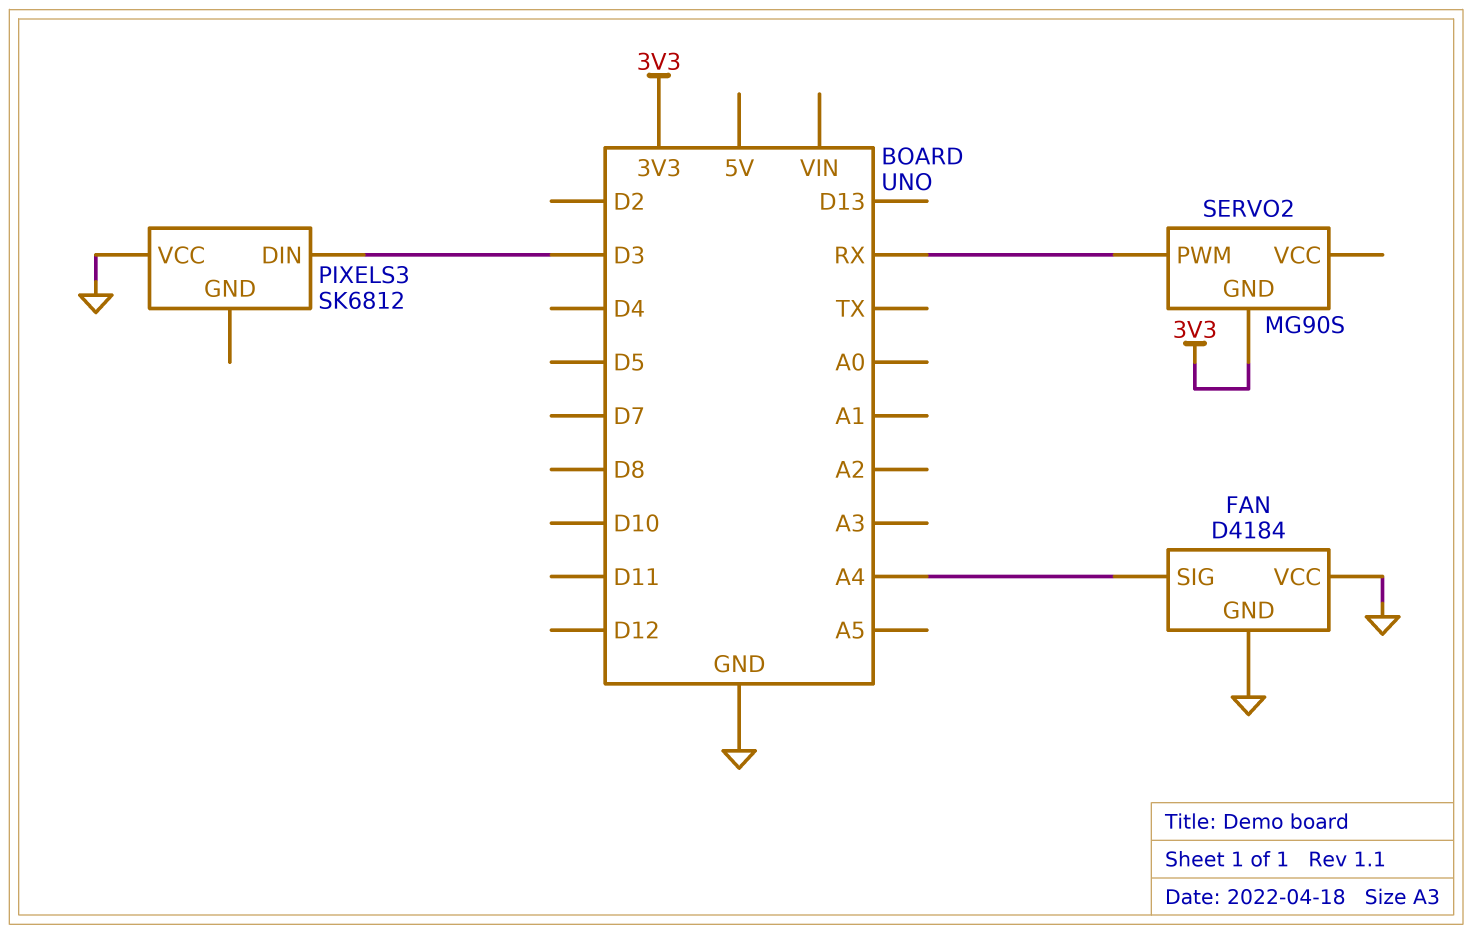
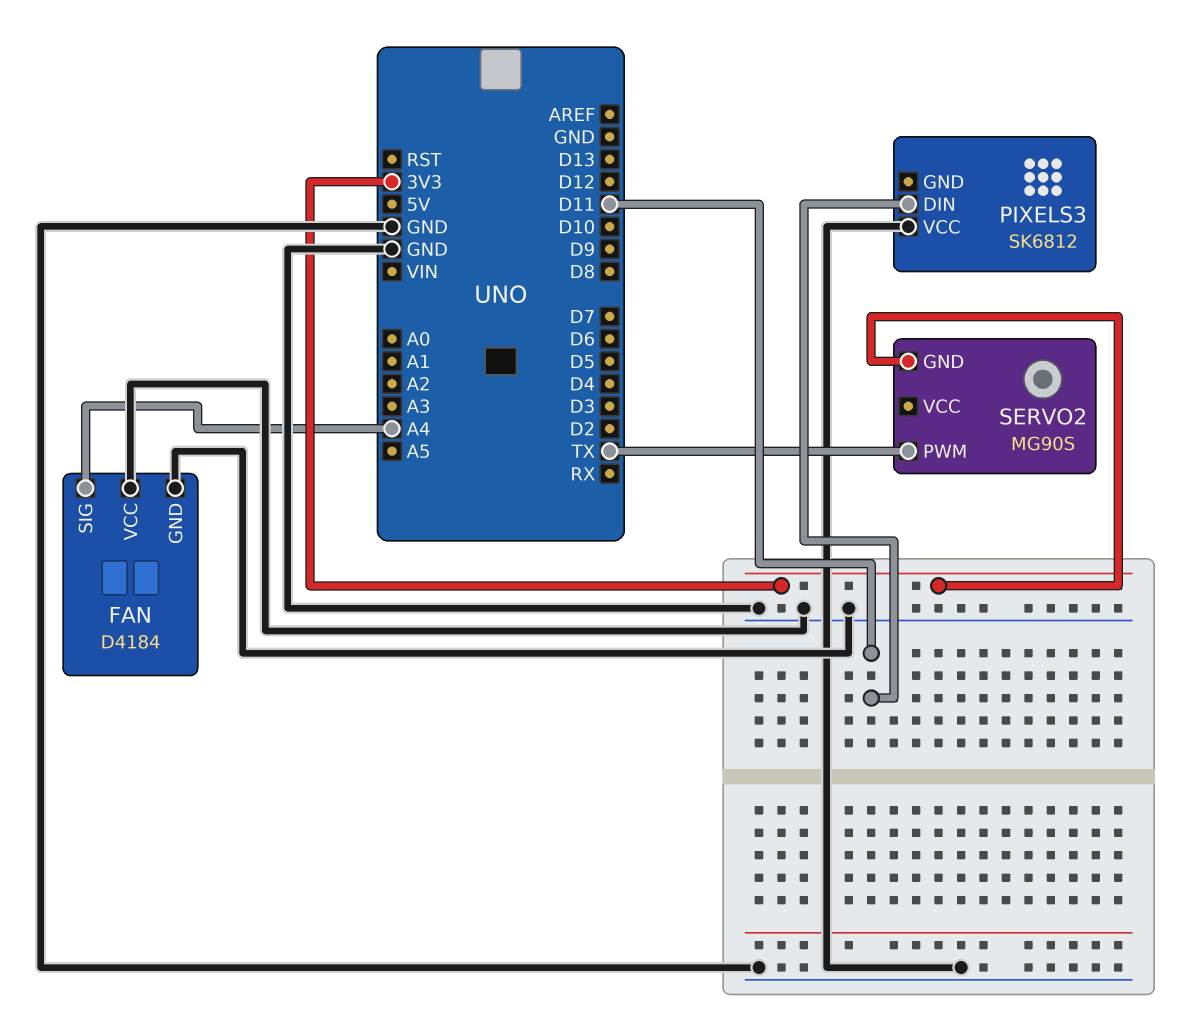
PIXELS3 pin DIN: D3 -> D11
SERVO2 pin PWM: RX -> TX

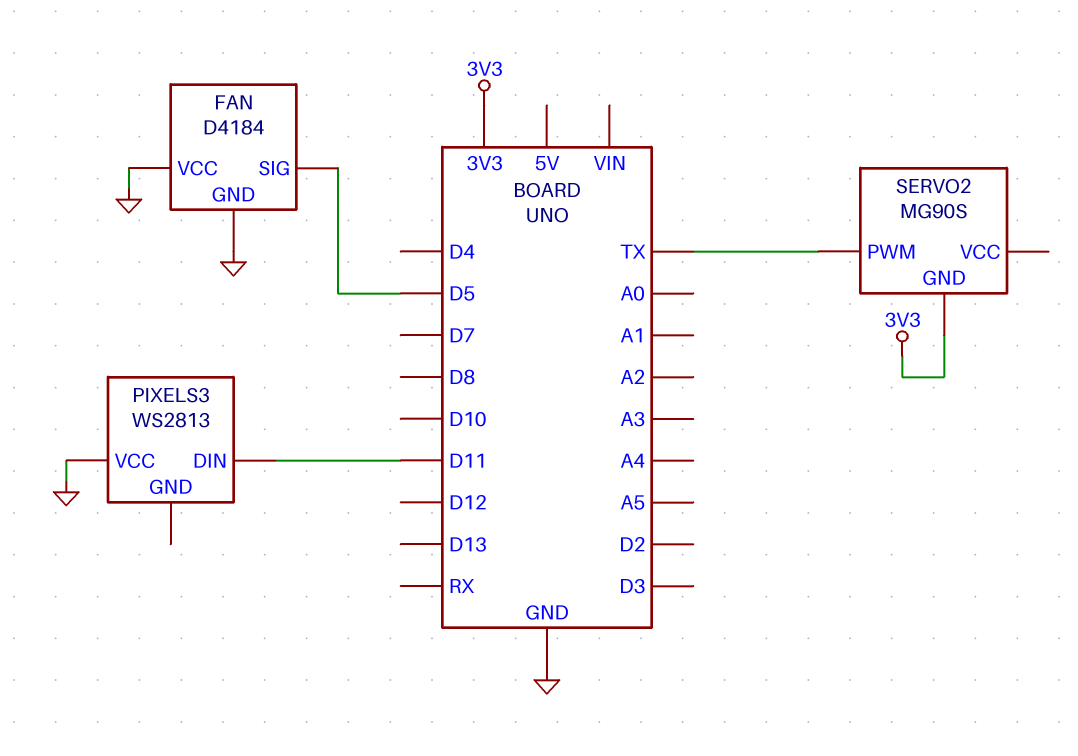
FAN pin SIG: A4 -> D5
PIXELS3: SK6812 -> WS2813

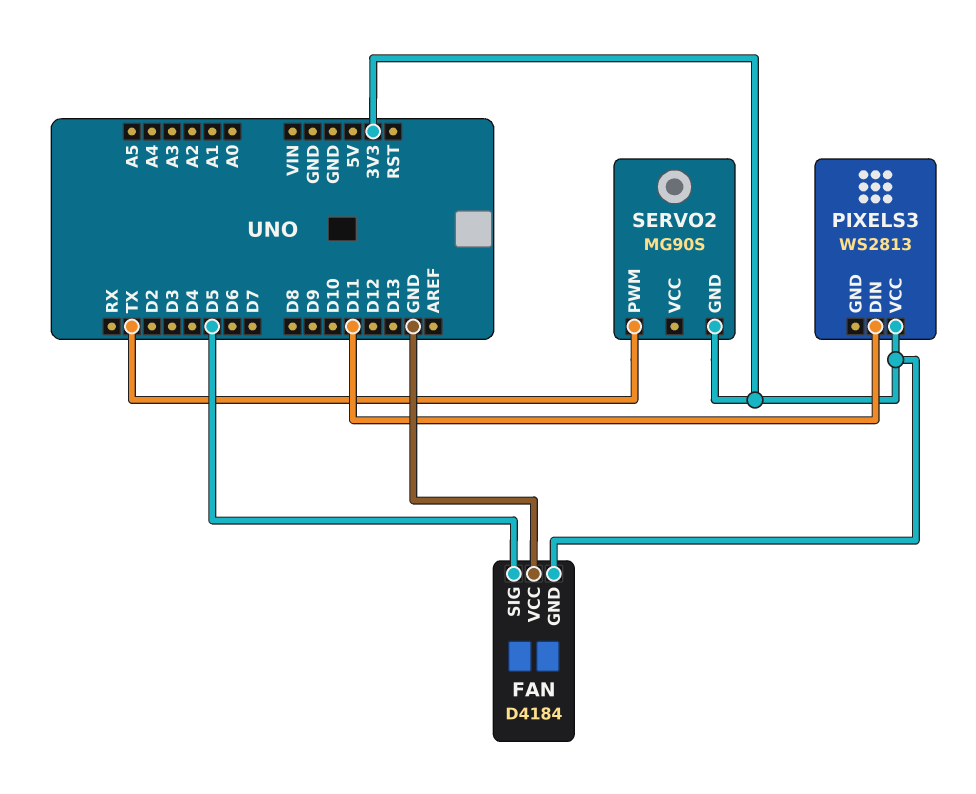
FAN pin GND: GND -> 3V3
PIXELS3 pin VCC: GND -> 3V3

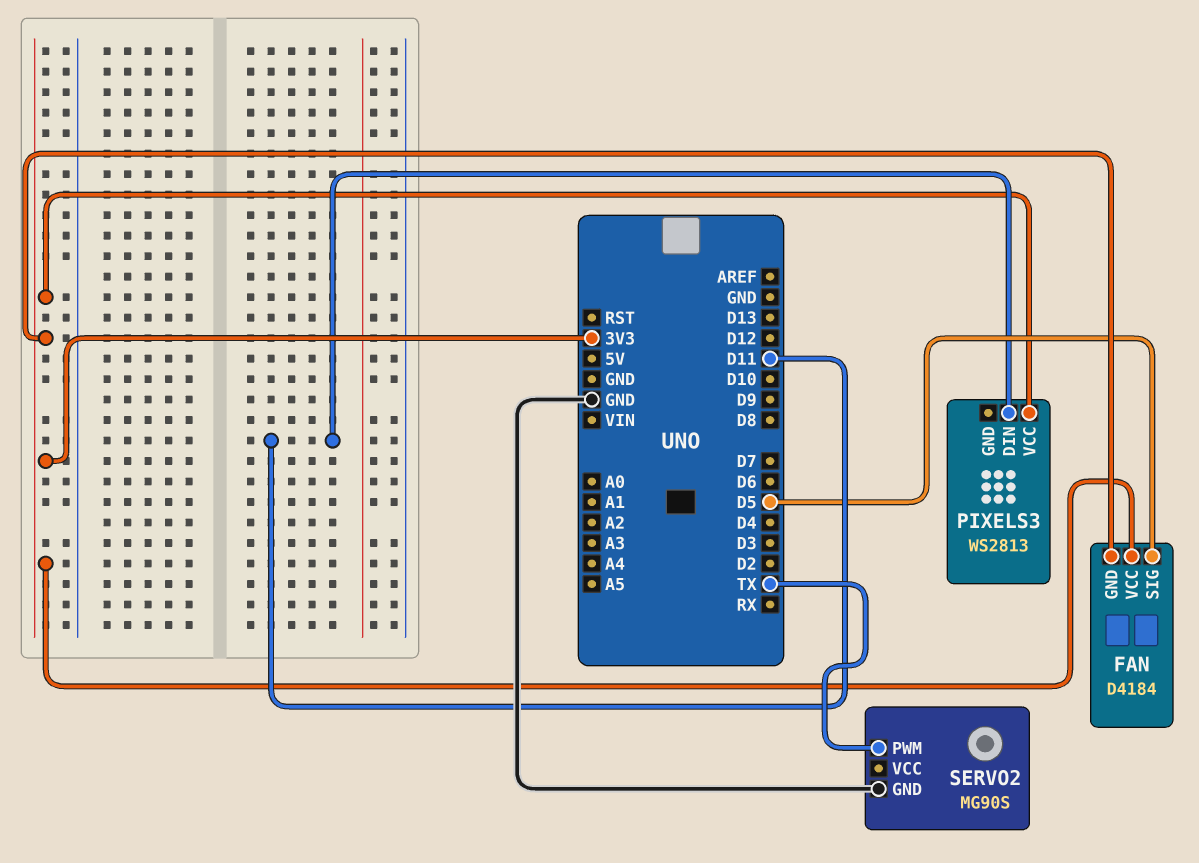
FAN pin VCC: GND -> 3V3
SERVO2 pin GND: 3V3 -> GND

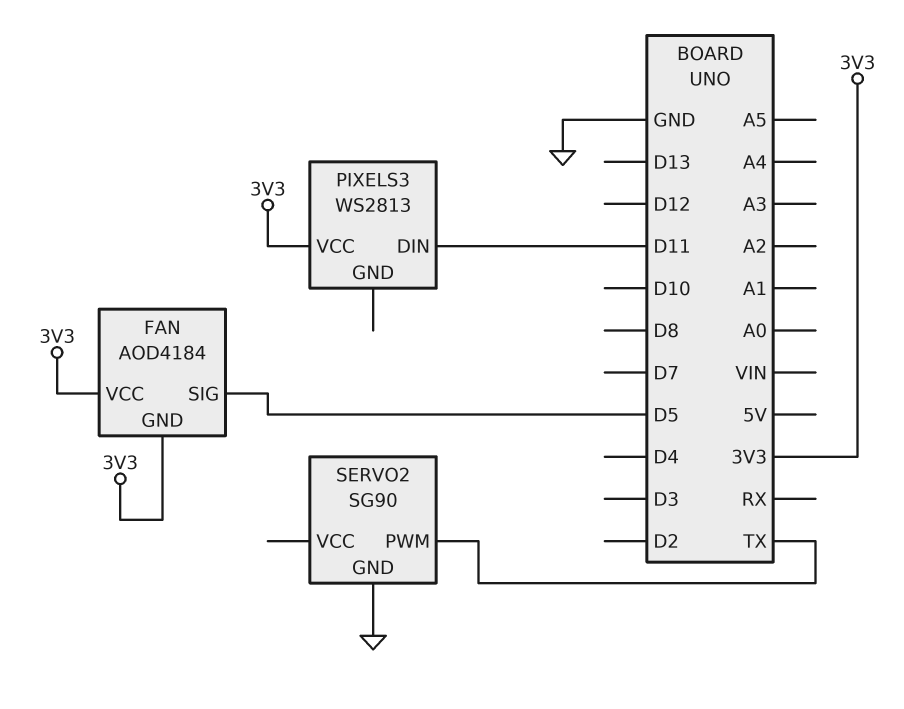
FAN: D4184 -> AOD4184
SERVO2: MG90S -> SG90

